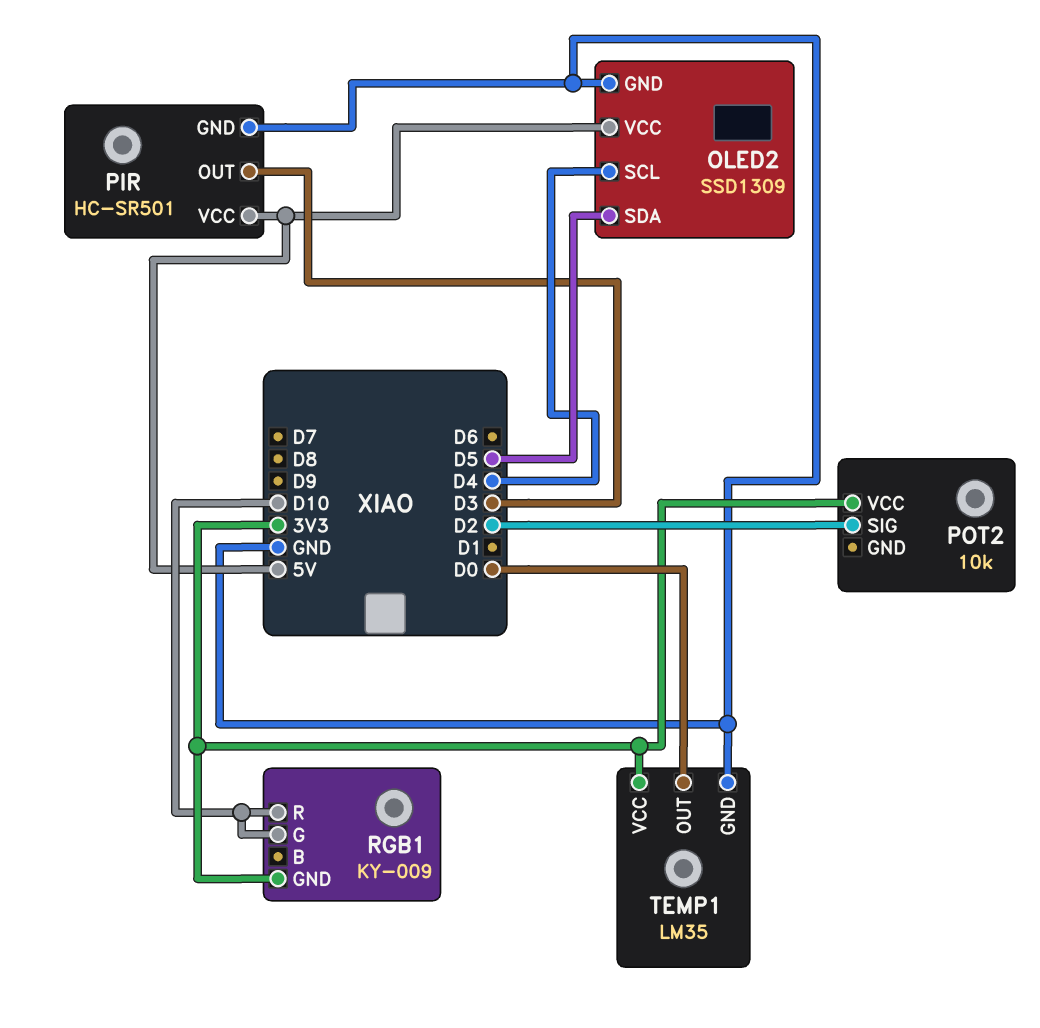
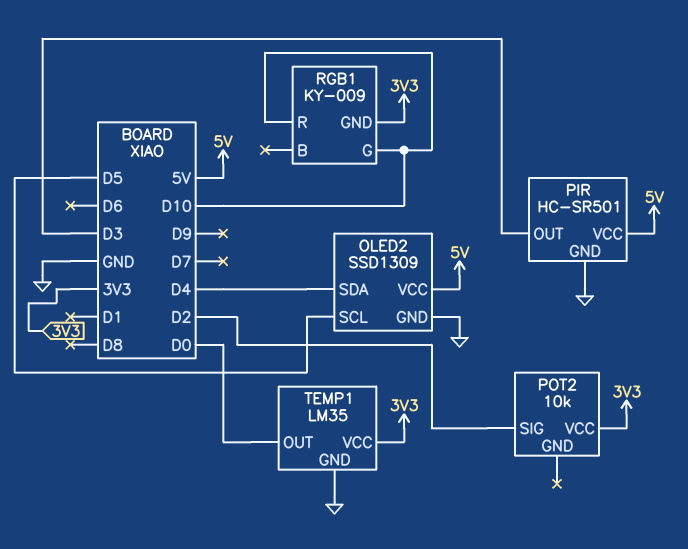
OLED2 pin SCL: D4 -> D5
OLED2 pin SDA: D5 -> D4

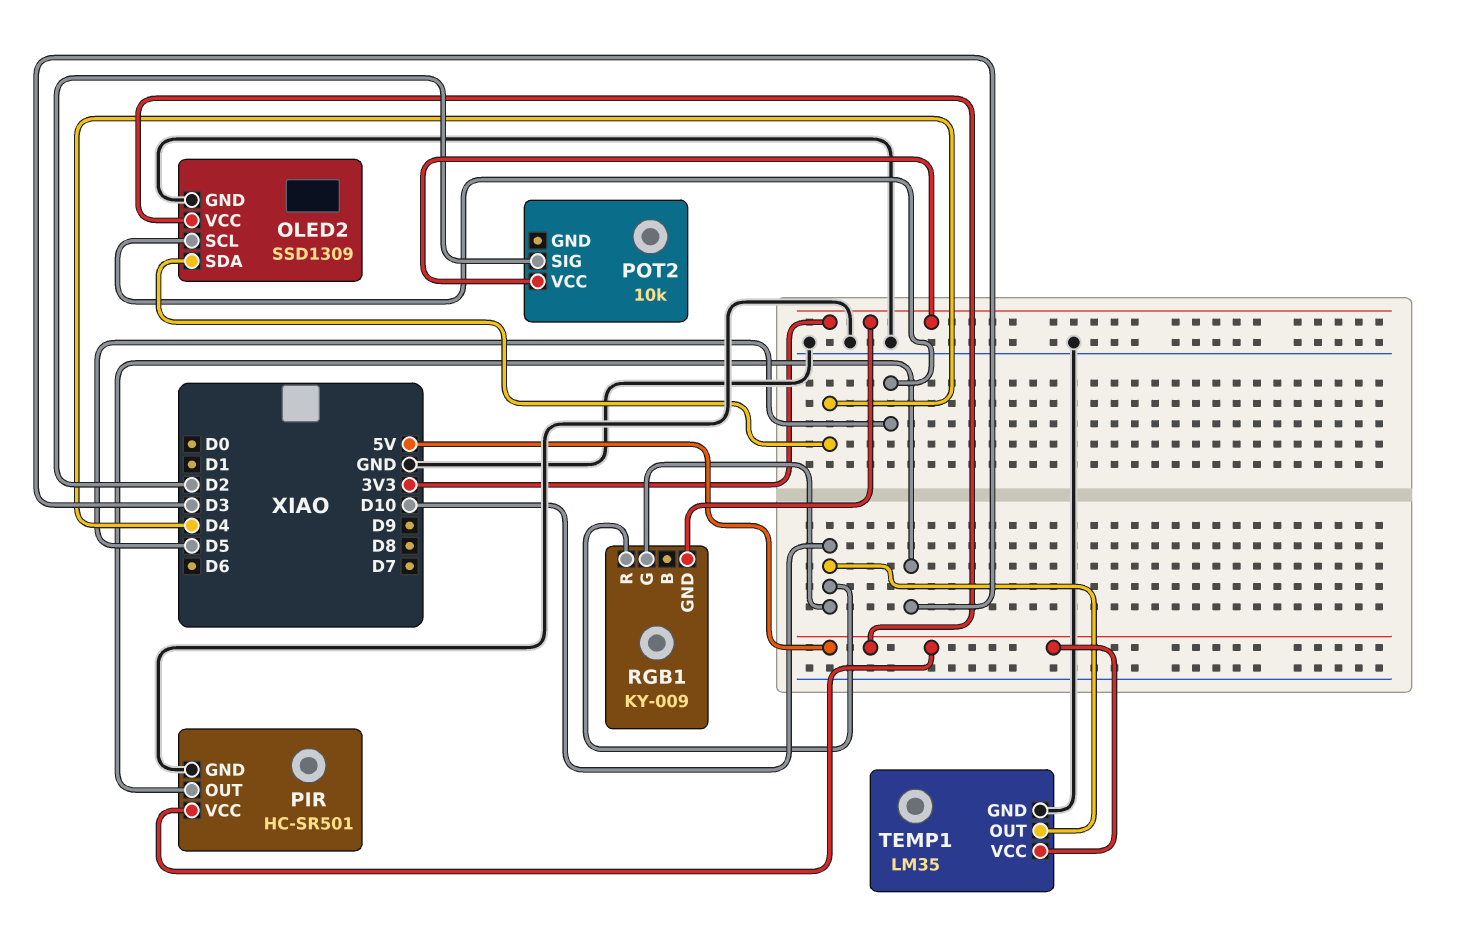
TEMP1 pin OUT: D0 -> D10
TEMP1 pin VCC: 3V3 -> 5V

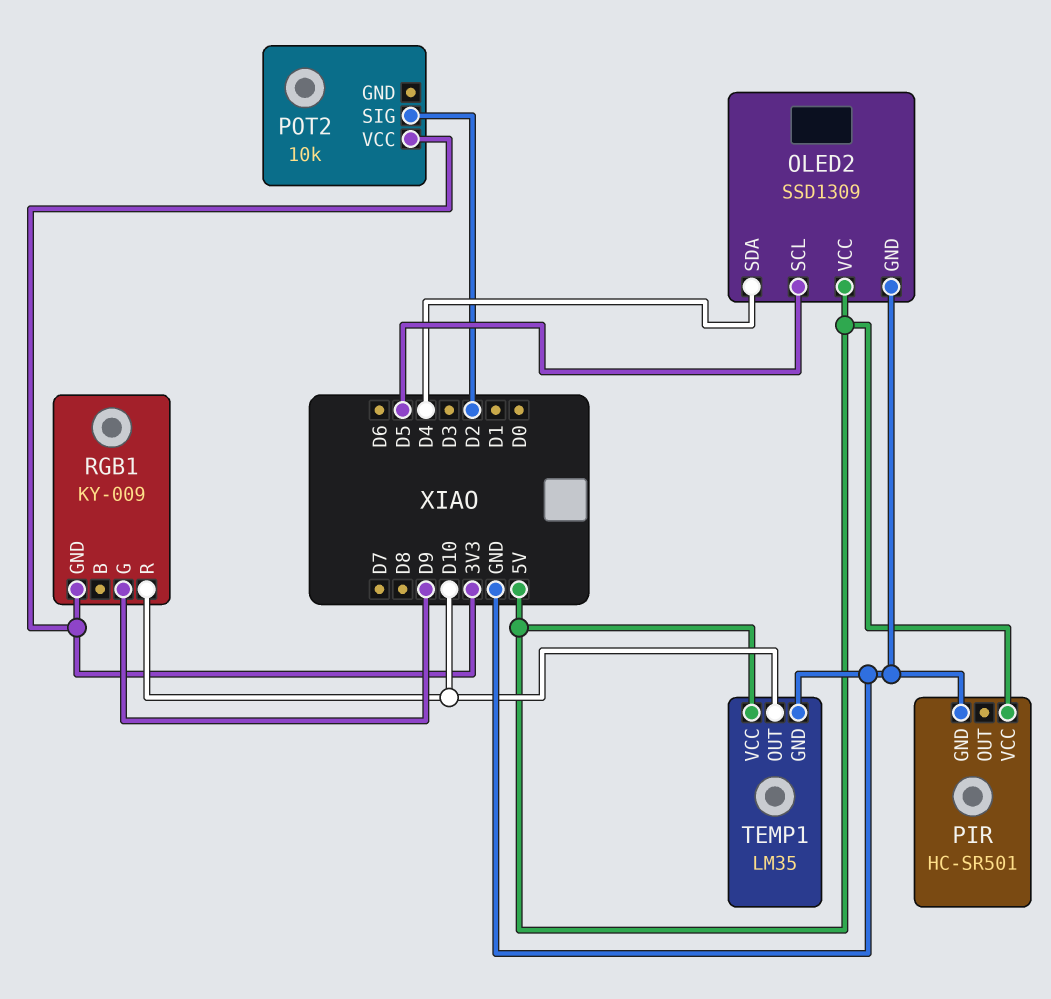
PIR pin OUT: D3 -> none
RGB1 pin G: D10 -> D9

